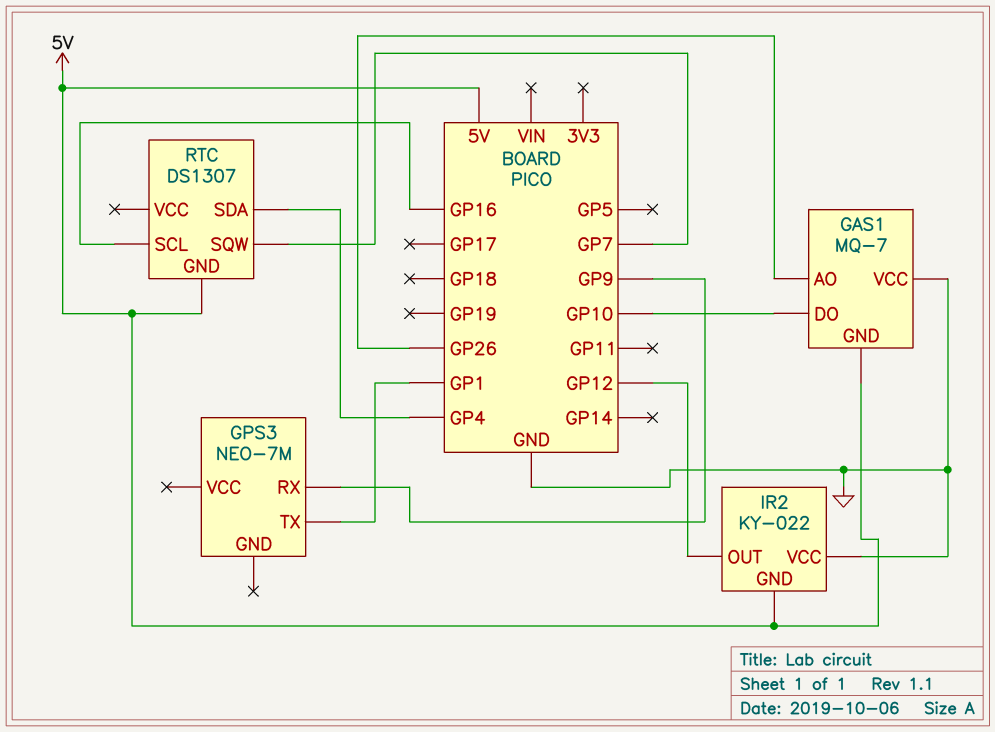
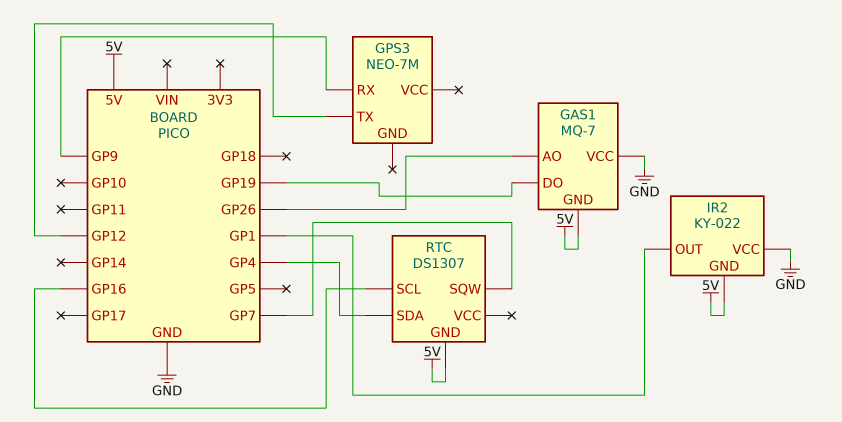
GAS1 pin DO: GP10 -> GP19
GPS3 pin TX: GP1 -> GP12
IR2 pin OUT: GP12 -> GP1

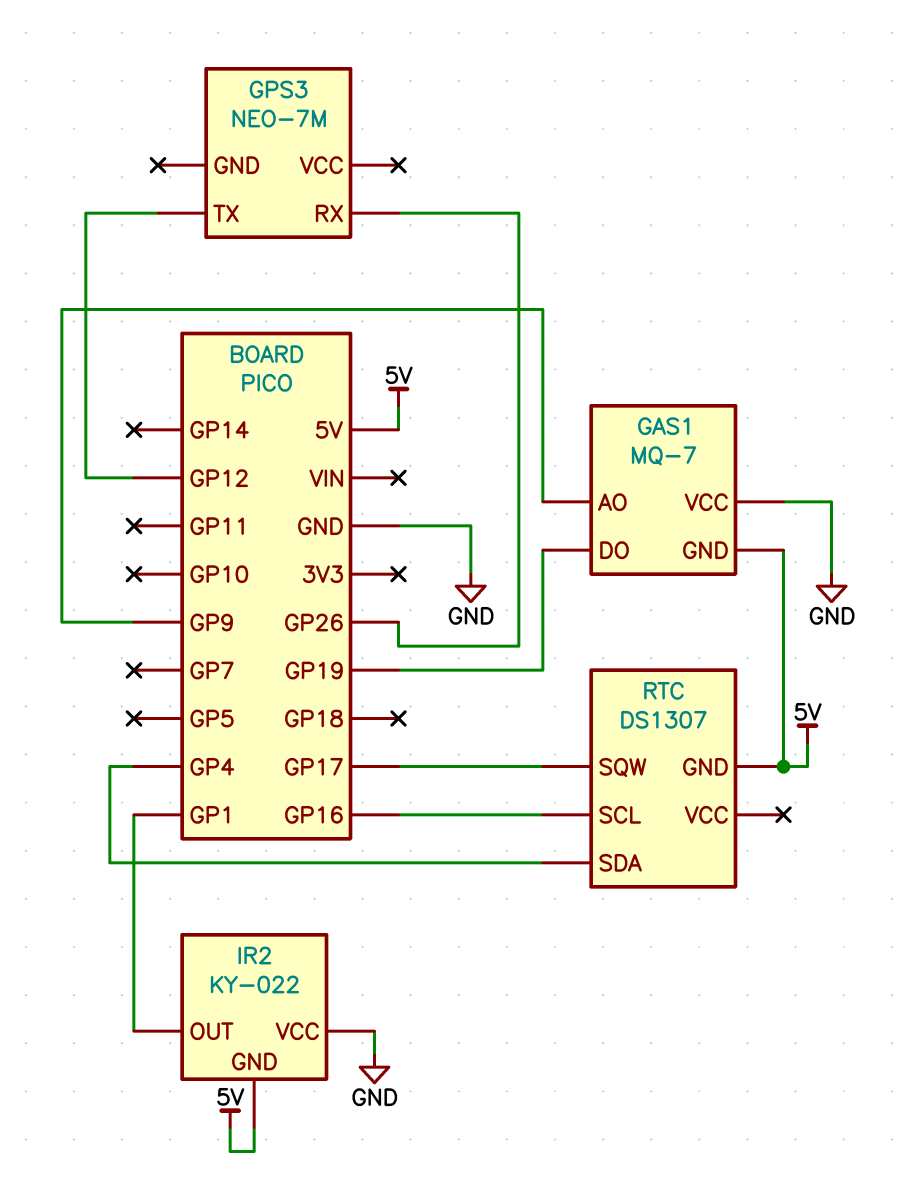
GAS1 pin AO: GP26 -> GP9
GPS3 pin RX: GP9 -> GP26
RTC pin SQW: GP7 -> GP17

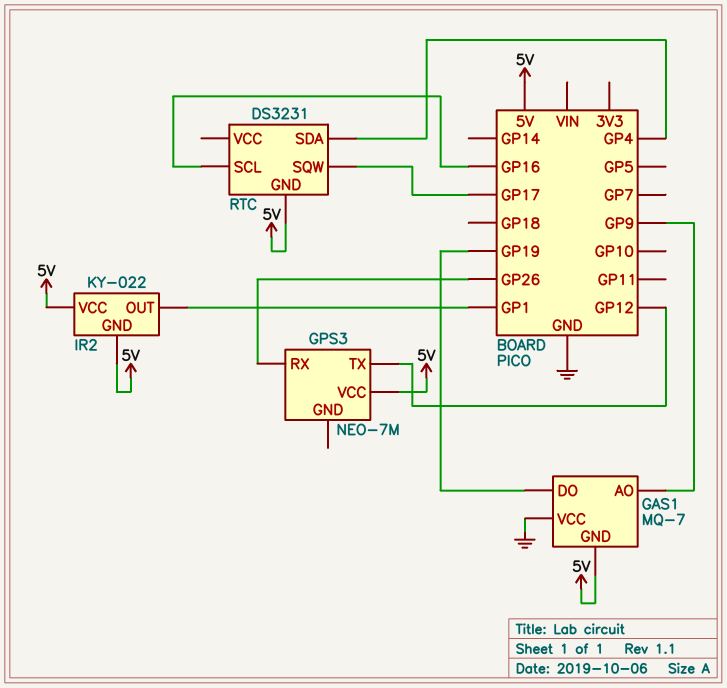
GPS3 pin VCC: none -> 5V
IR2 pin VCC: GND -> 5V
RTC: DS1307 -> DS3231

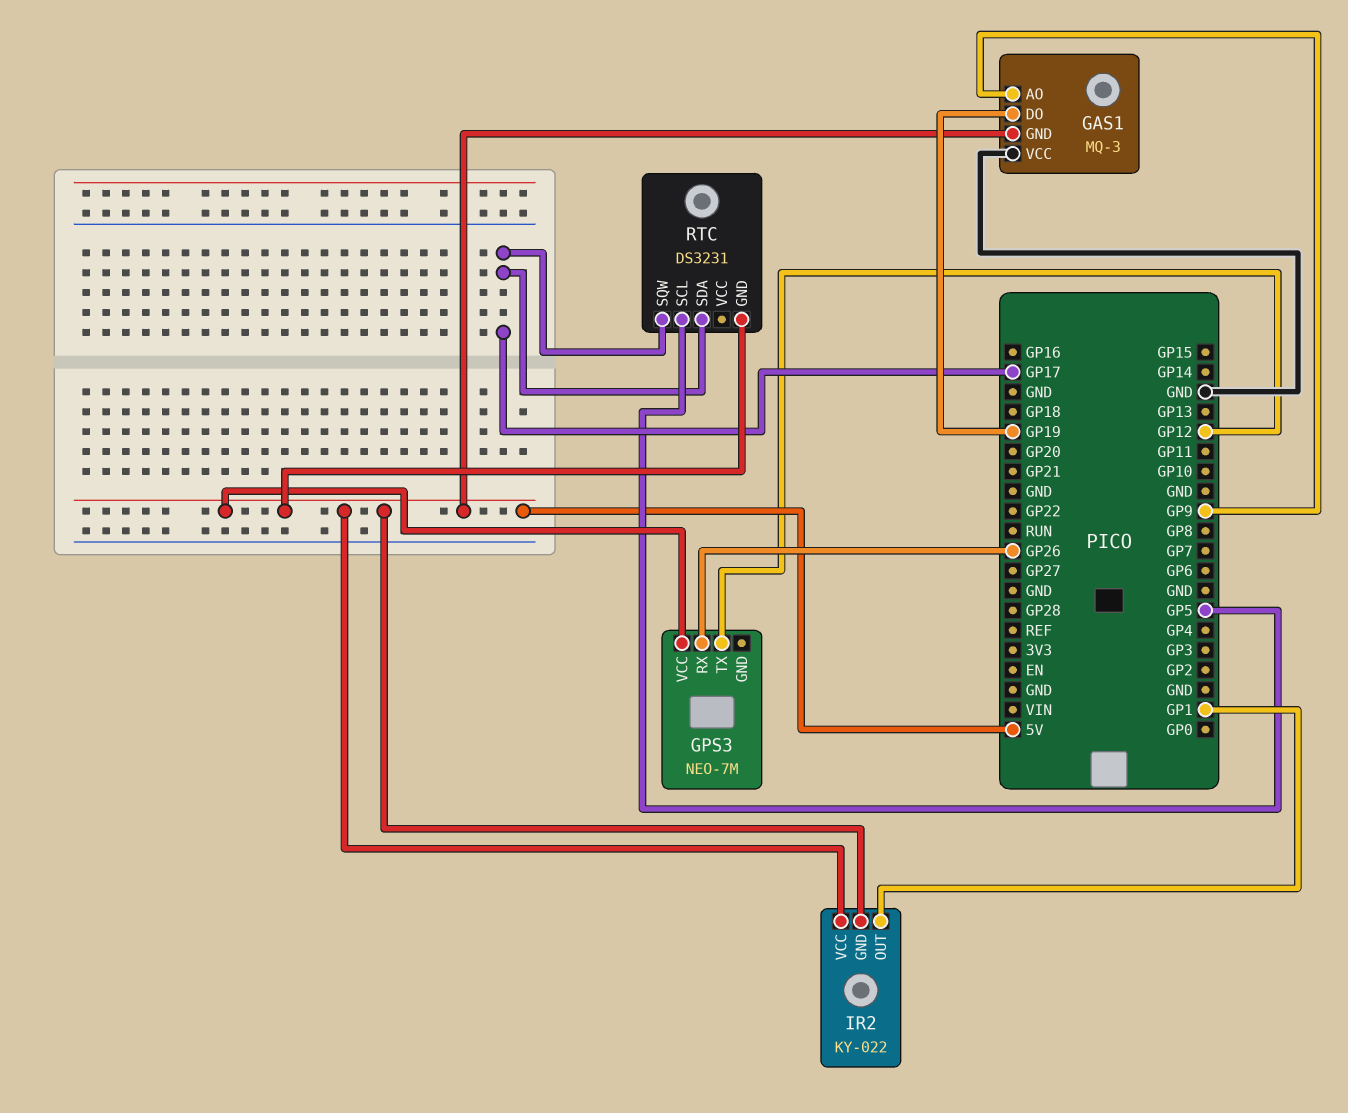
GAS1: MQ-7 -> MQ-3
RTC pin SCL: GP16 -> GP5
RTC pin SDA: GP4 -> GP17

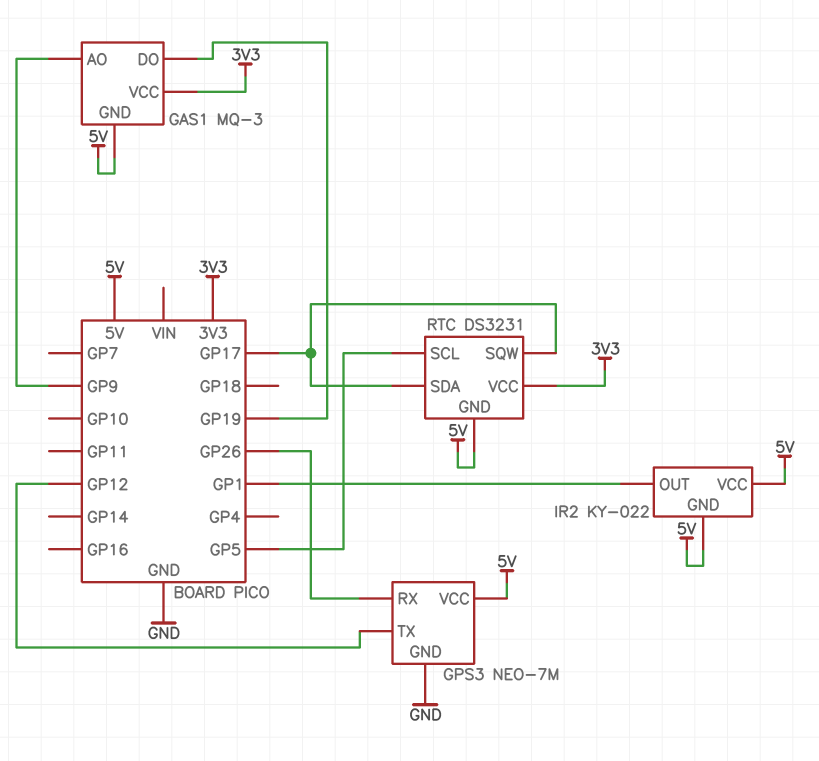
GAS1 pin VCC: GND -> 3V3
GPS3 pin GND: none -> GND
RTC pin VCC: none -> 3V3

